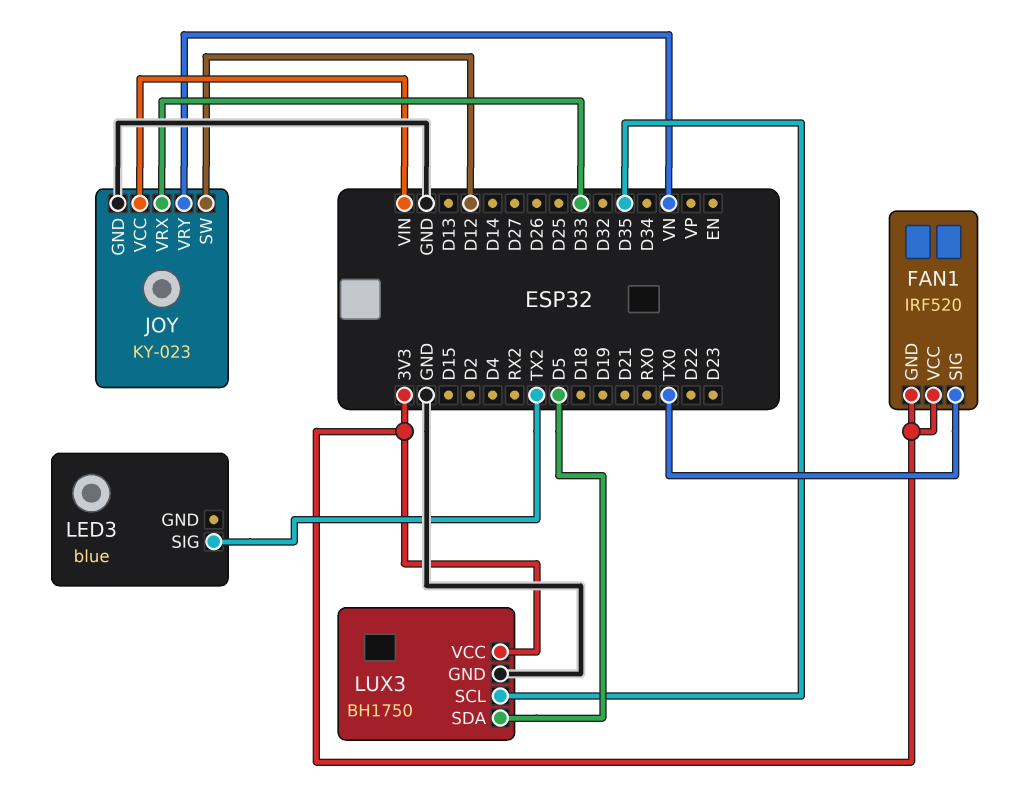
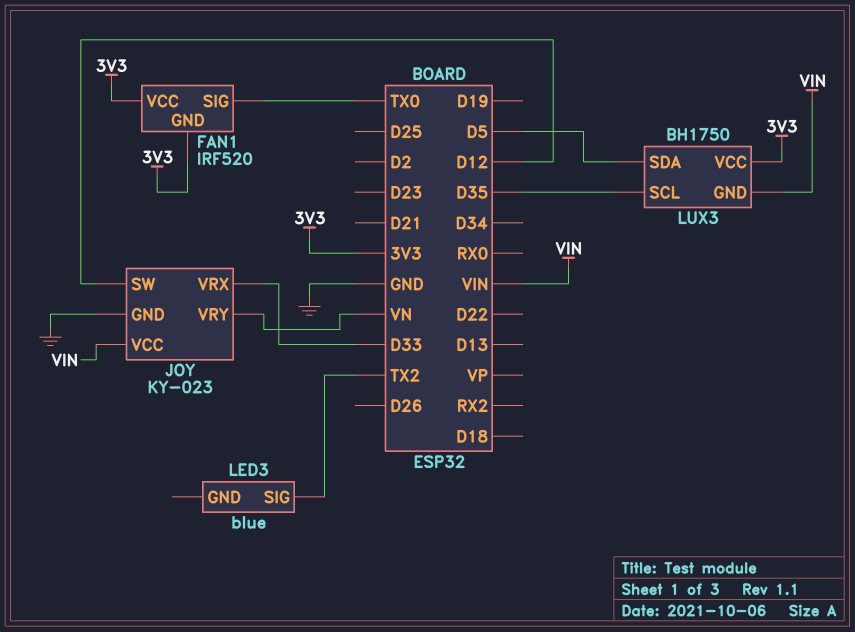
LUX3 pin GND: GND -> VIN

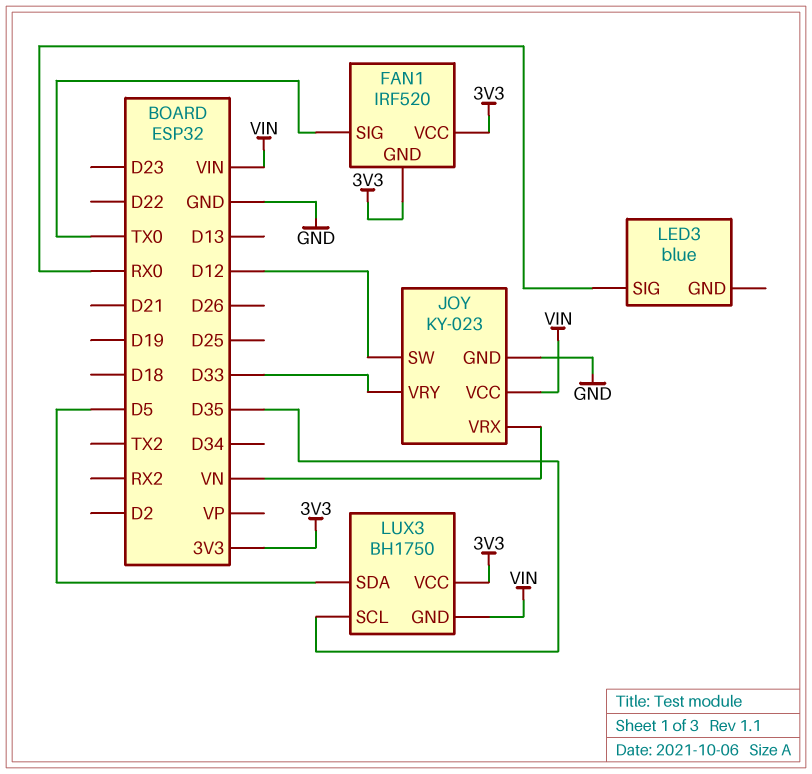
JOY pin VRX: D33 -> VN
JOY pin VRY: VN -> D33
LED3 pin SIG: TX2 -> RX0

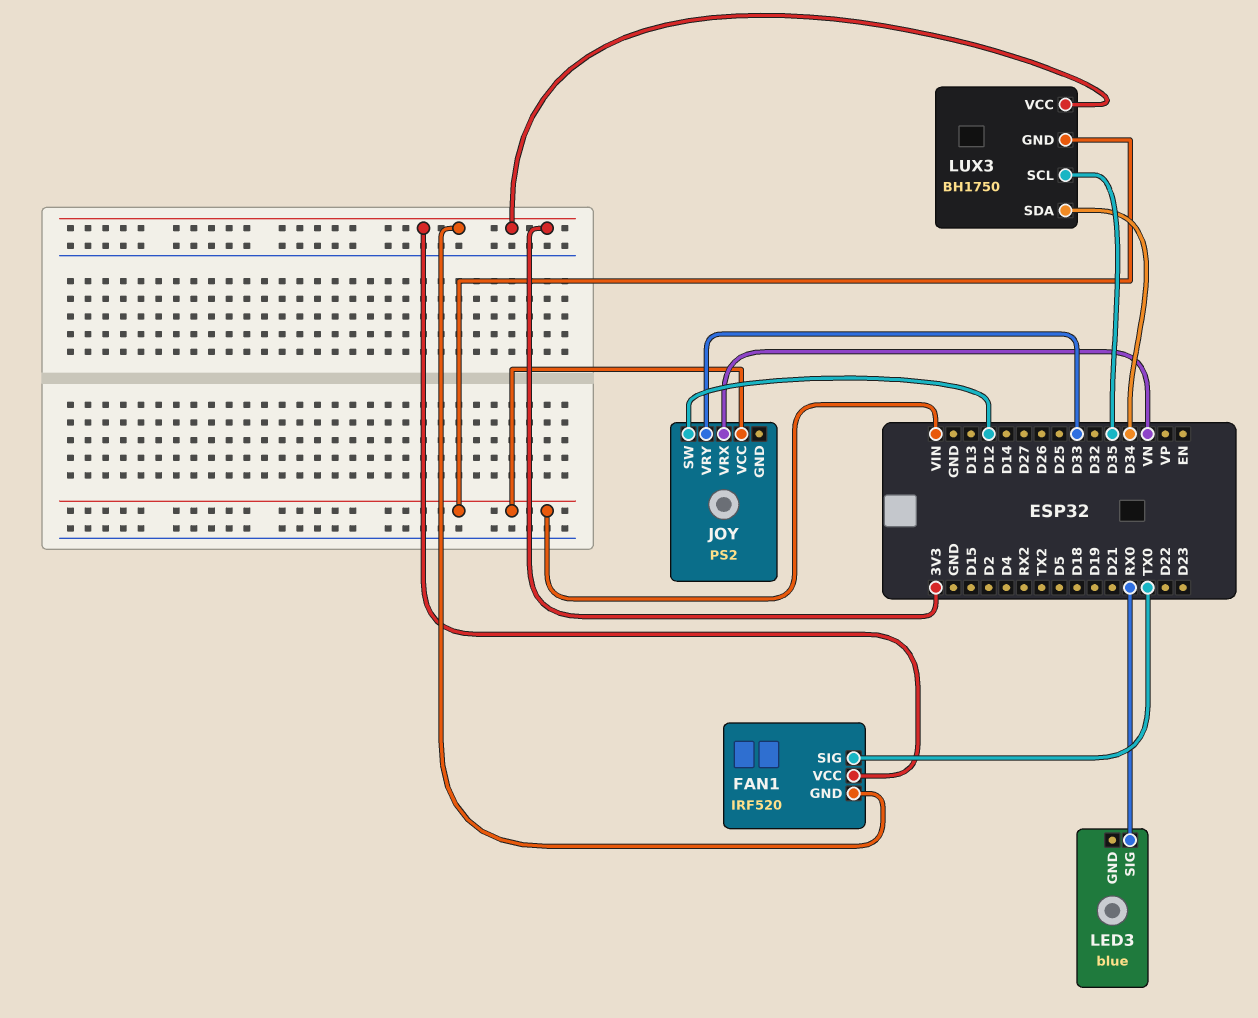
JOY: KY-023 -> PS2
JOY pin GND: GND -> none
LUX3 pin SDA: D5 -> D34

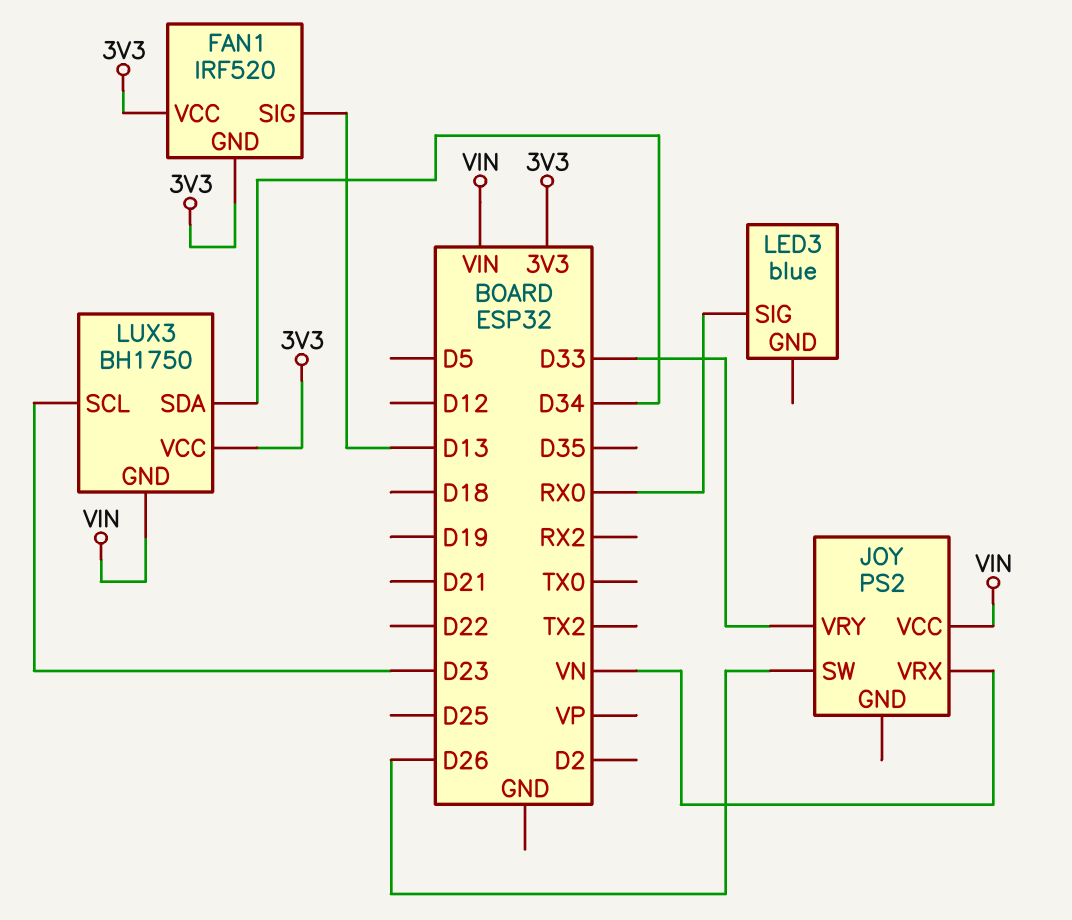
FAN1 pin SIG: TX0 -> D13
JOY pin SW: D12 -> D26
LUX3 pin SCL: D35 -> D23

